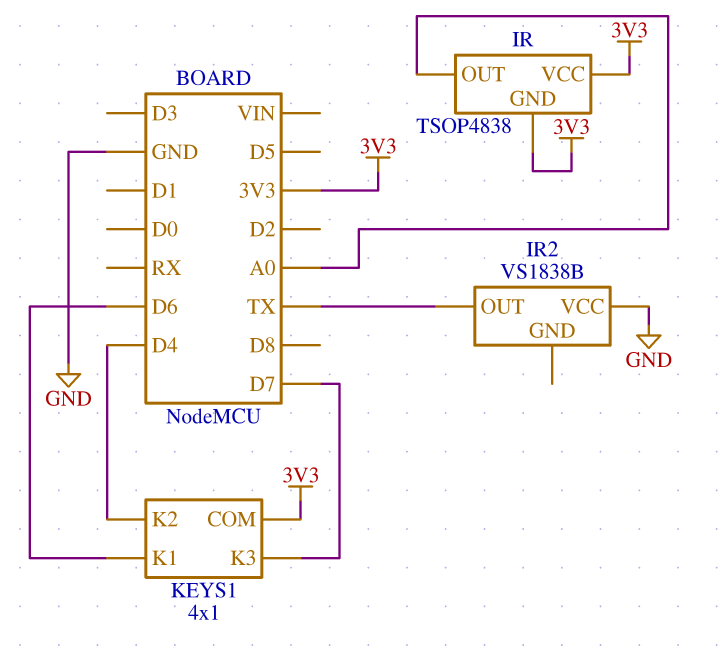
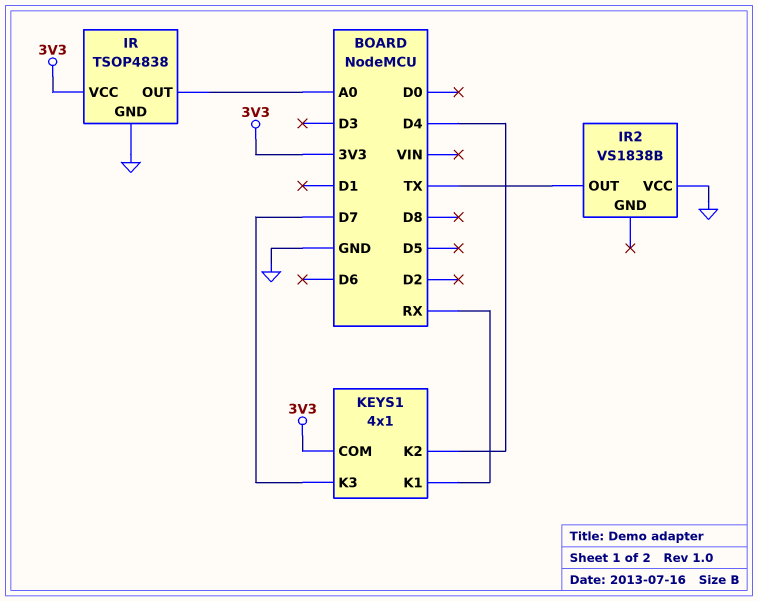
IR pin GND: 3V3 -> GND
KEYS1 pin K1: D6 -> RX

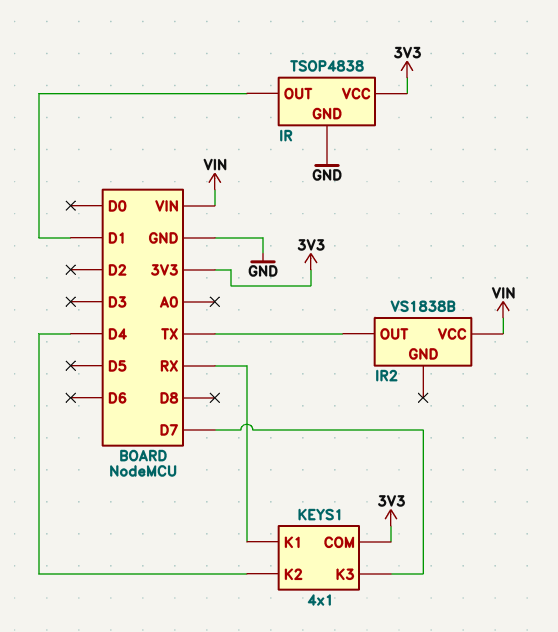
IR pin OUT: A0 -> D1
IR2 pin VCC: GND -> VIN

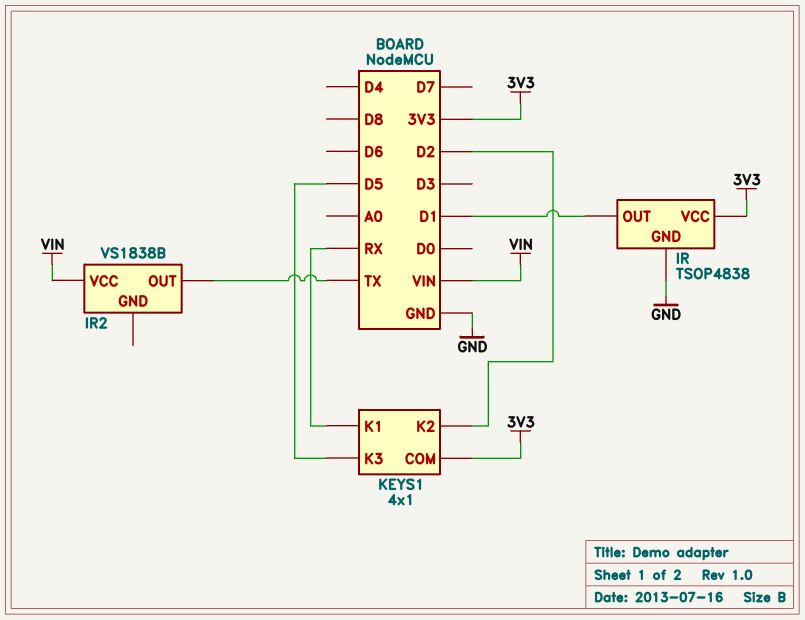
KEYS1 pin K2: D4 -> D2
KEYS1 pin K3: D7 -> D5

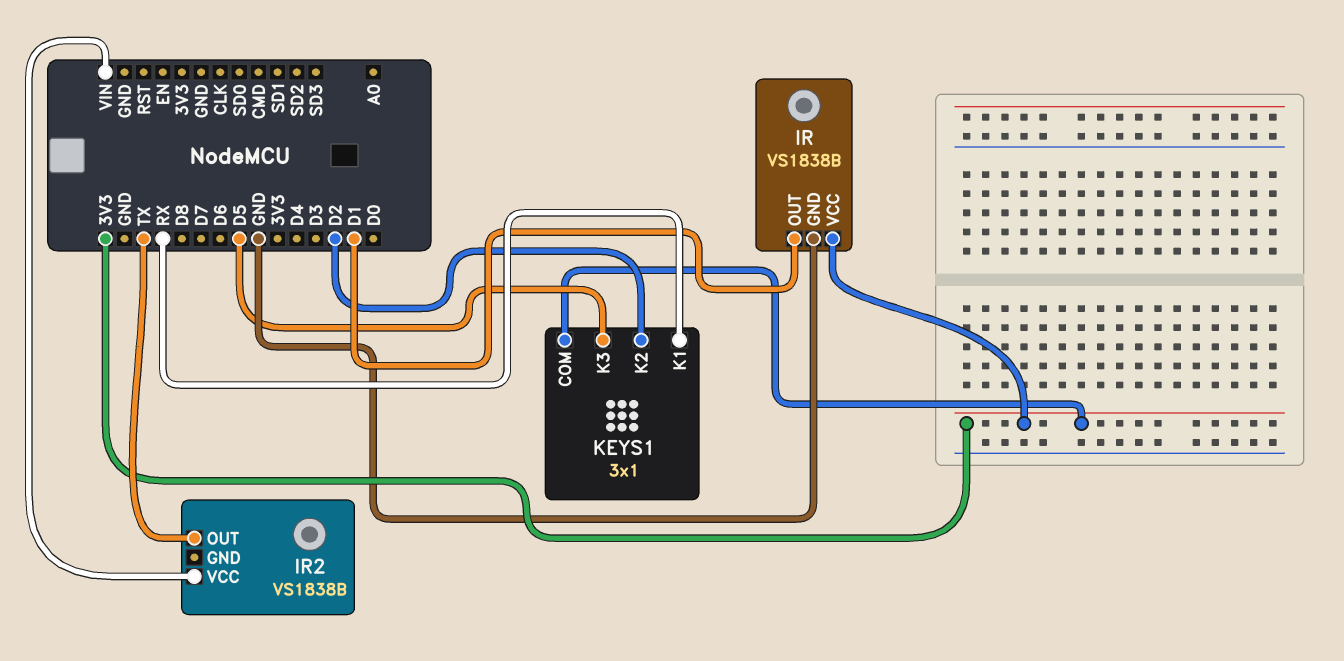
IR: TSOP4838 -> VS1838B
KEYS1: 4x1 -> 3x1

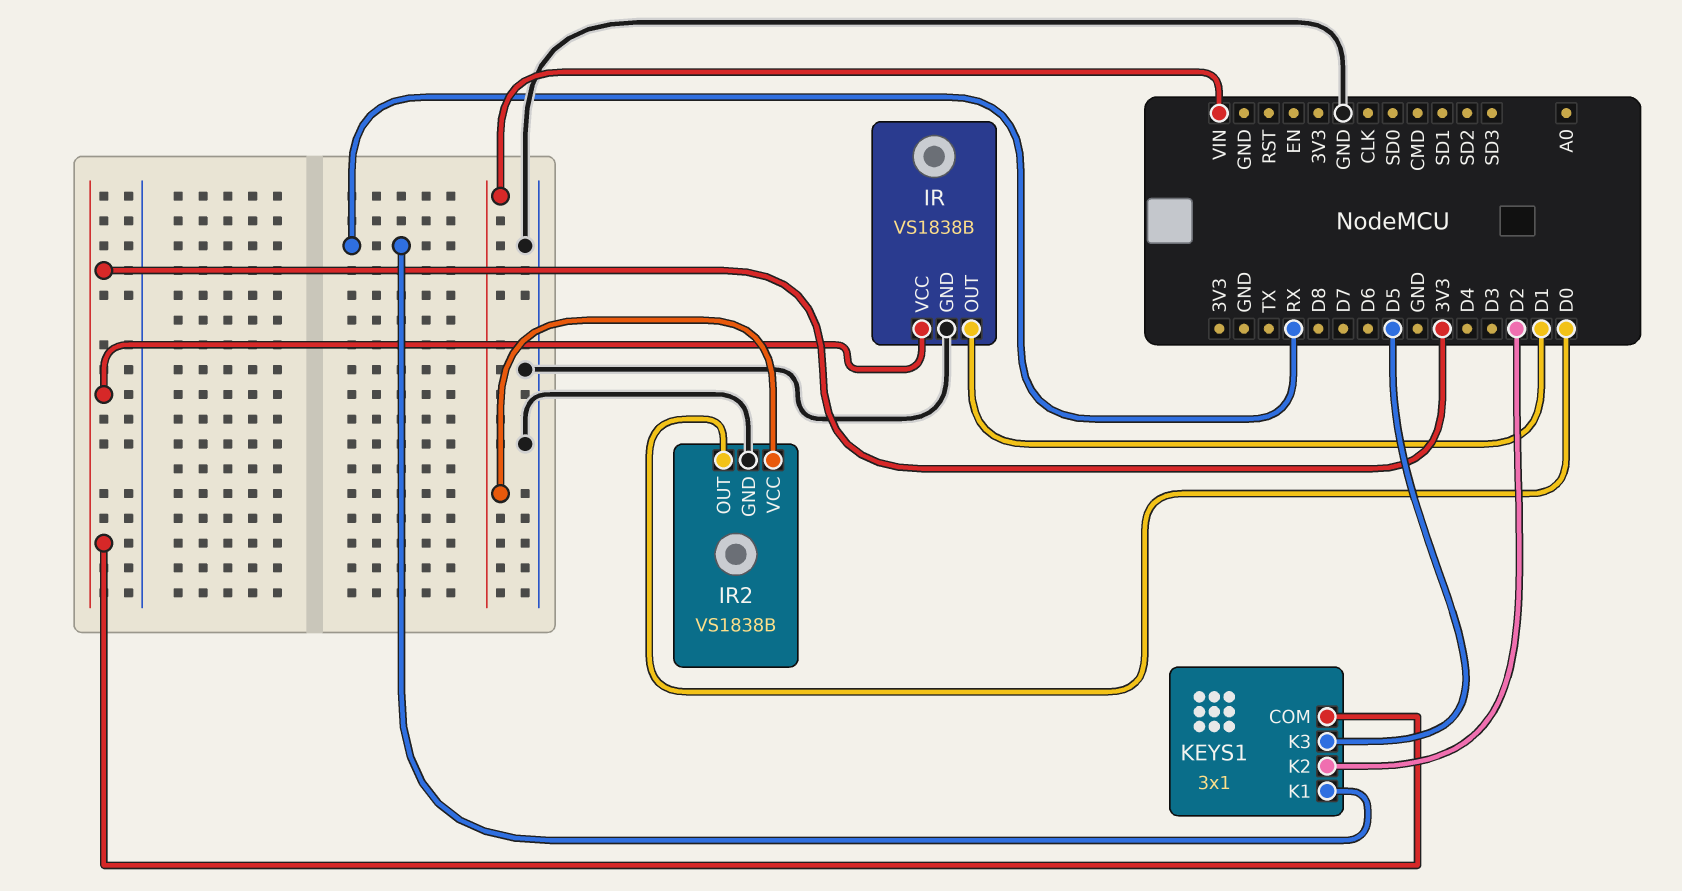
IR2 pin GND: none -> GND
IR2 pin OUT: TX -> D0

